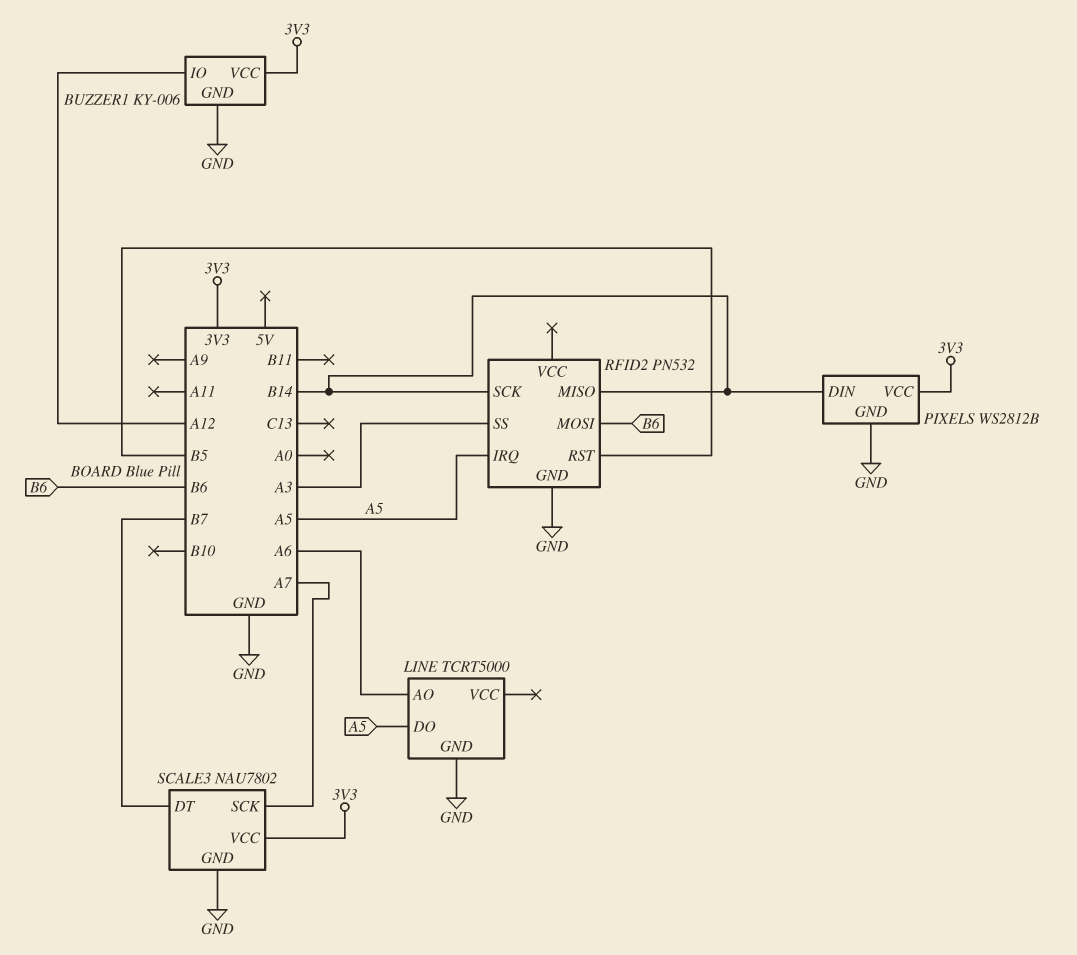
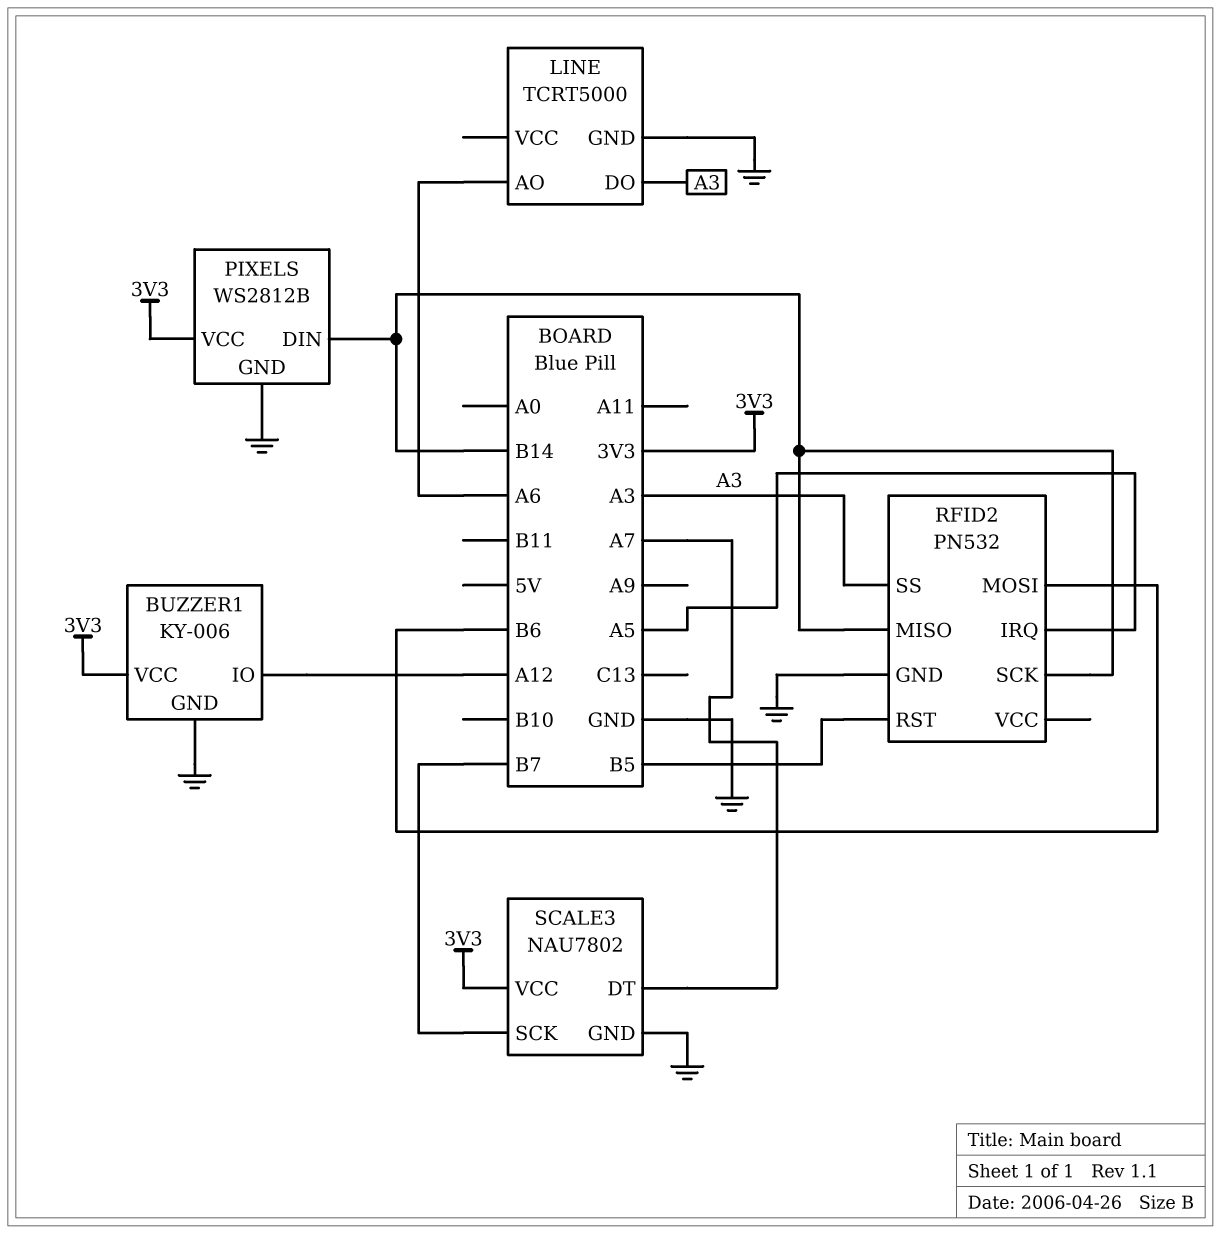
LINE pin DO: A5 -> A3
SCALE3 pin DT: B7 -> A7
SCALE3 pin SCK: A7 -> B7

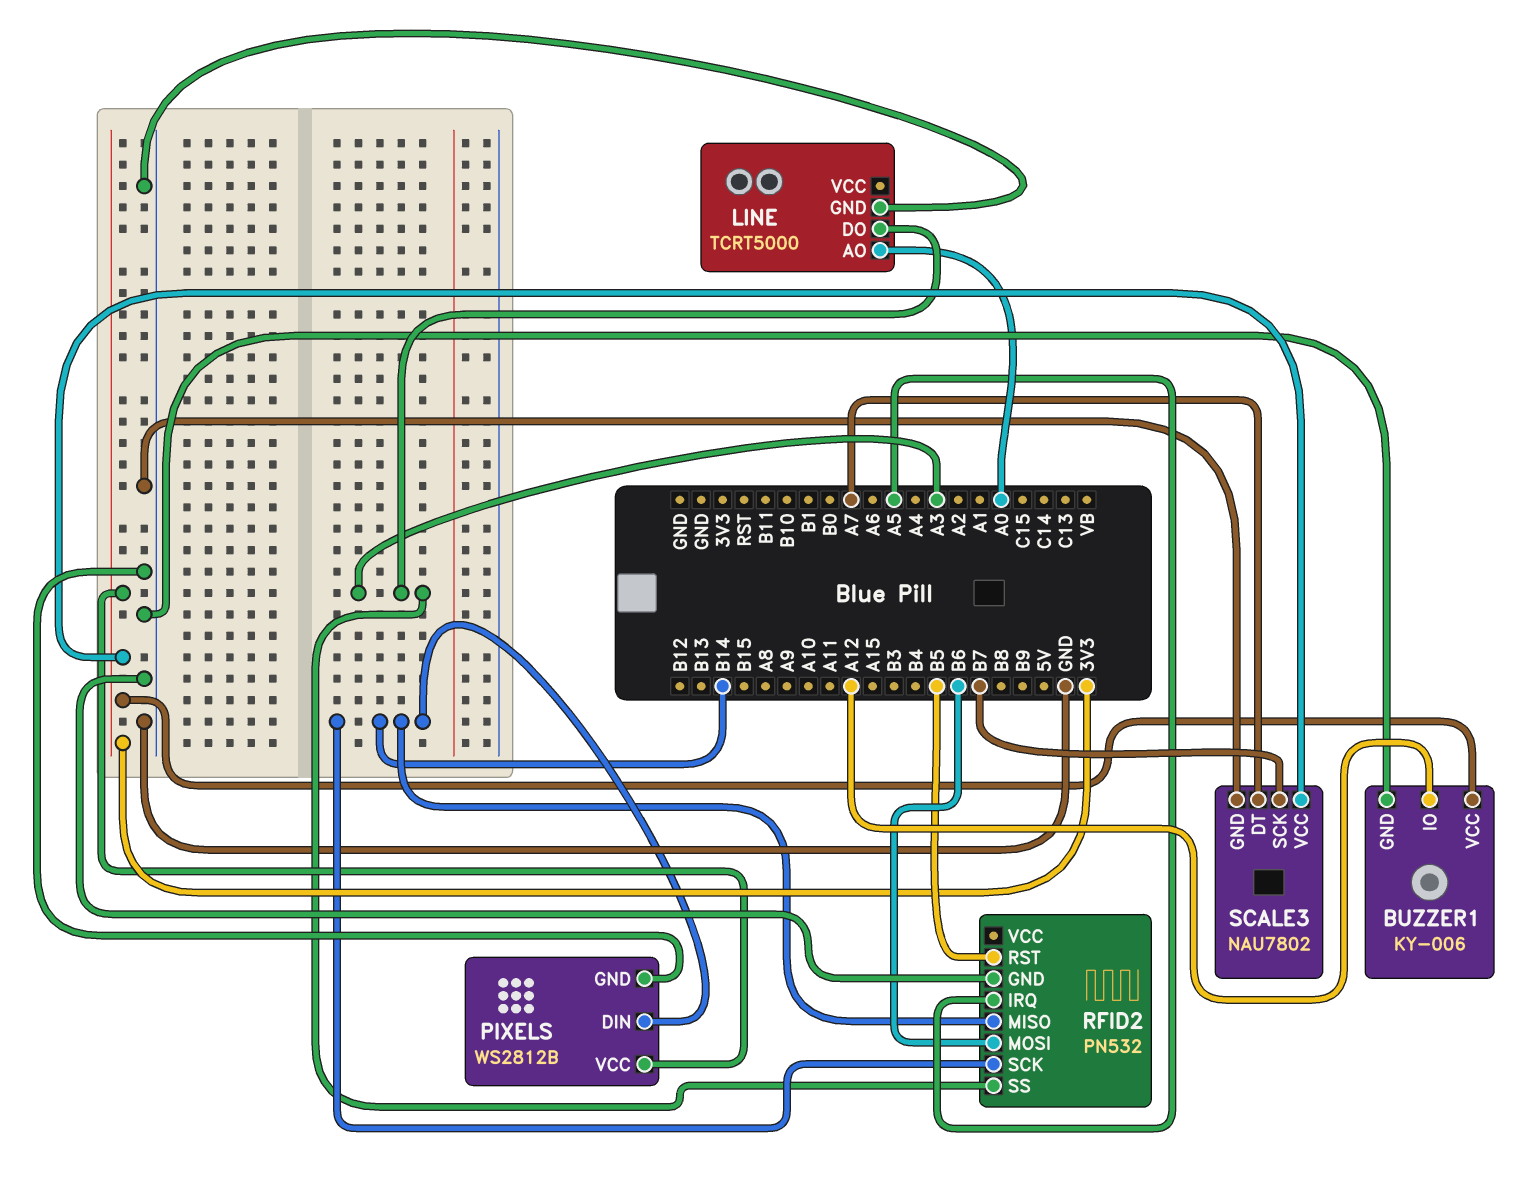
LINE pin AO: A6 -> A0

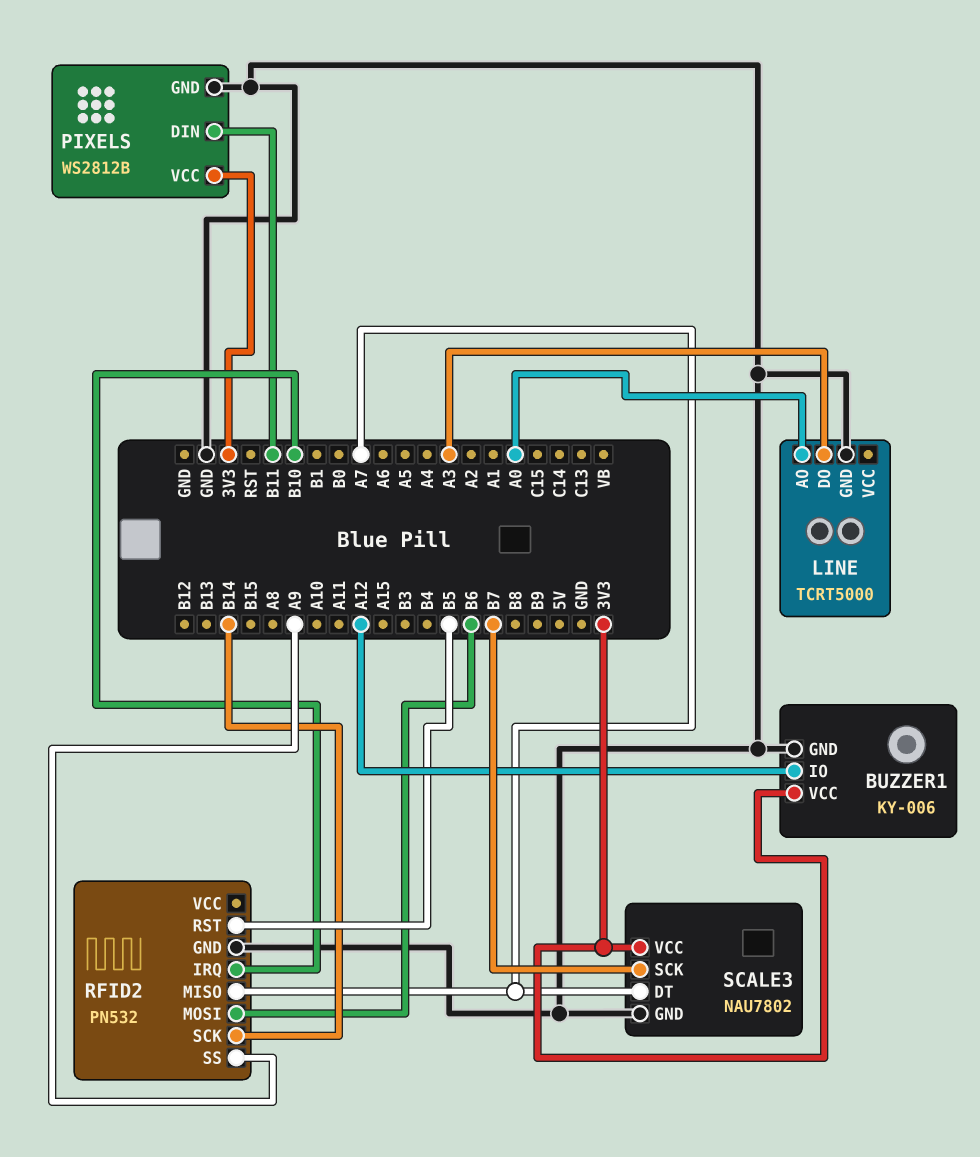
PIXELS pin DIN: B14 -> B11
RFID2 pin IRQ: A5 -> B10
RFID2 pin MISO: B14 -> A7
RFID2 pin SS: A3 -> A9

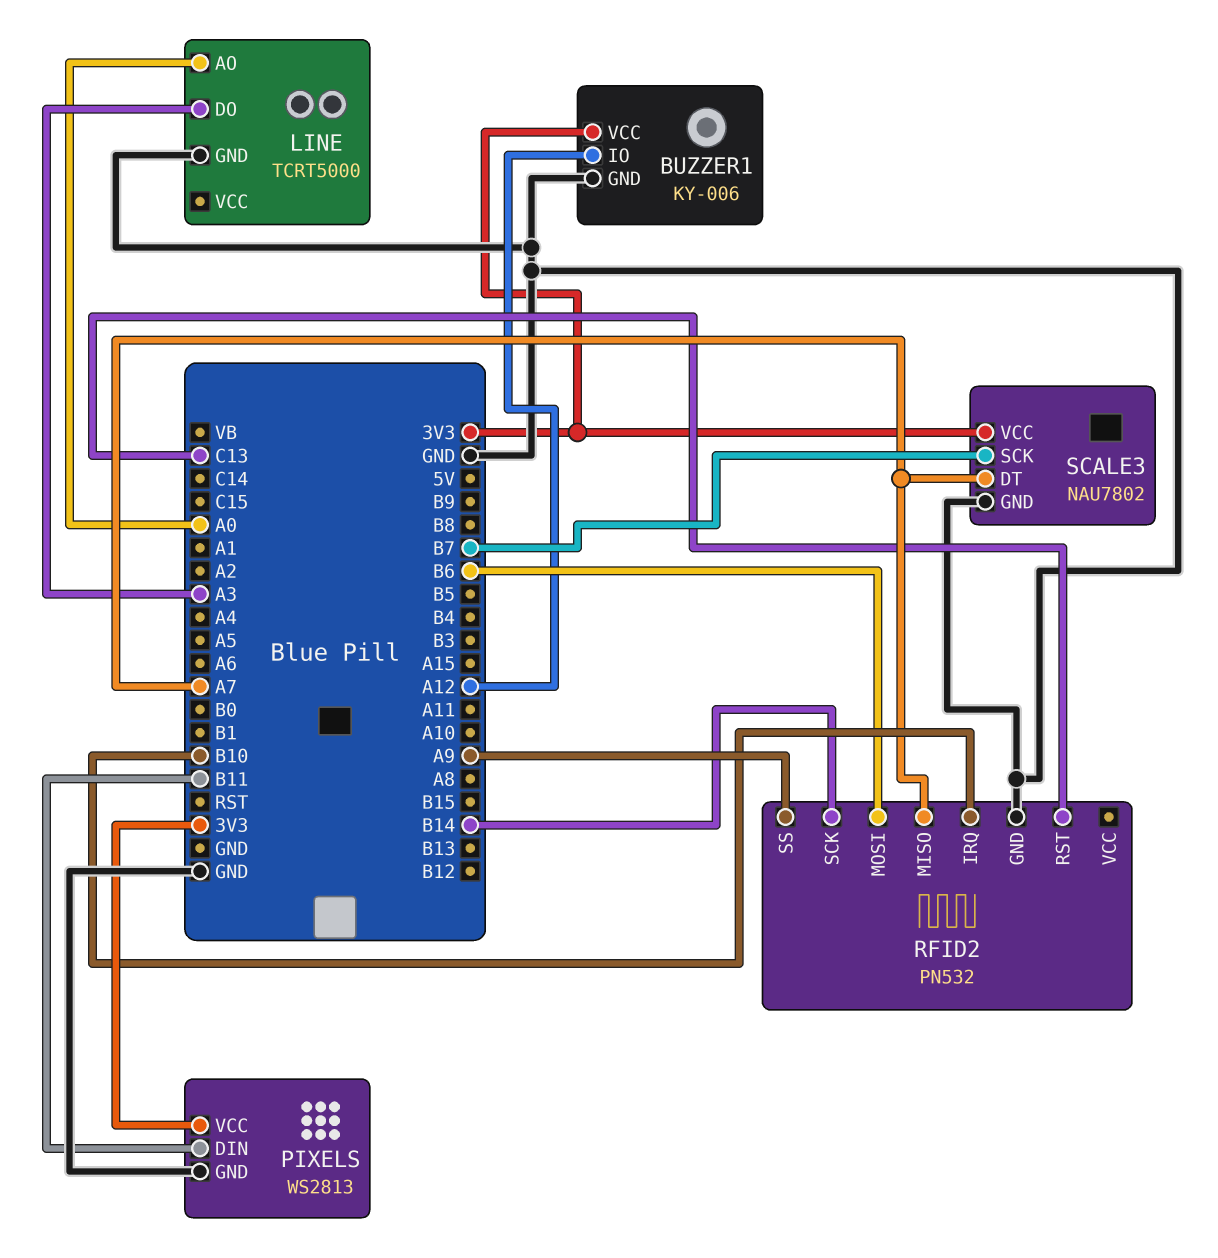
PIXELS: WS2812B -> WS2813
RFID2 pin RST: B5 -> C13

